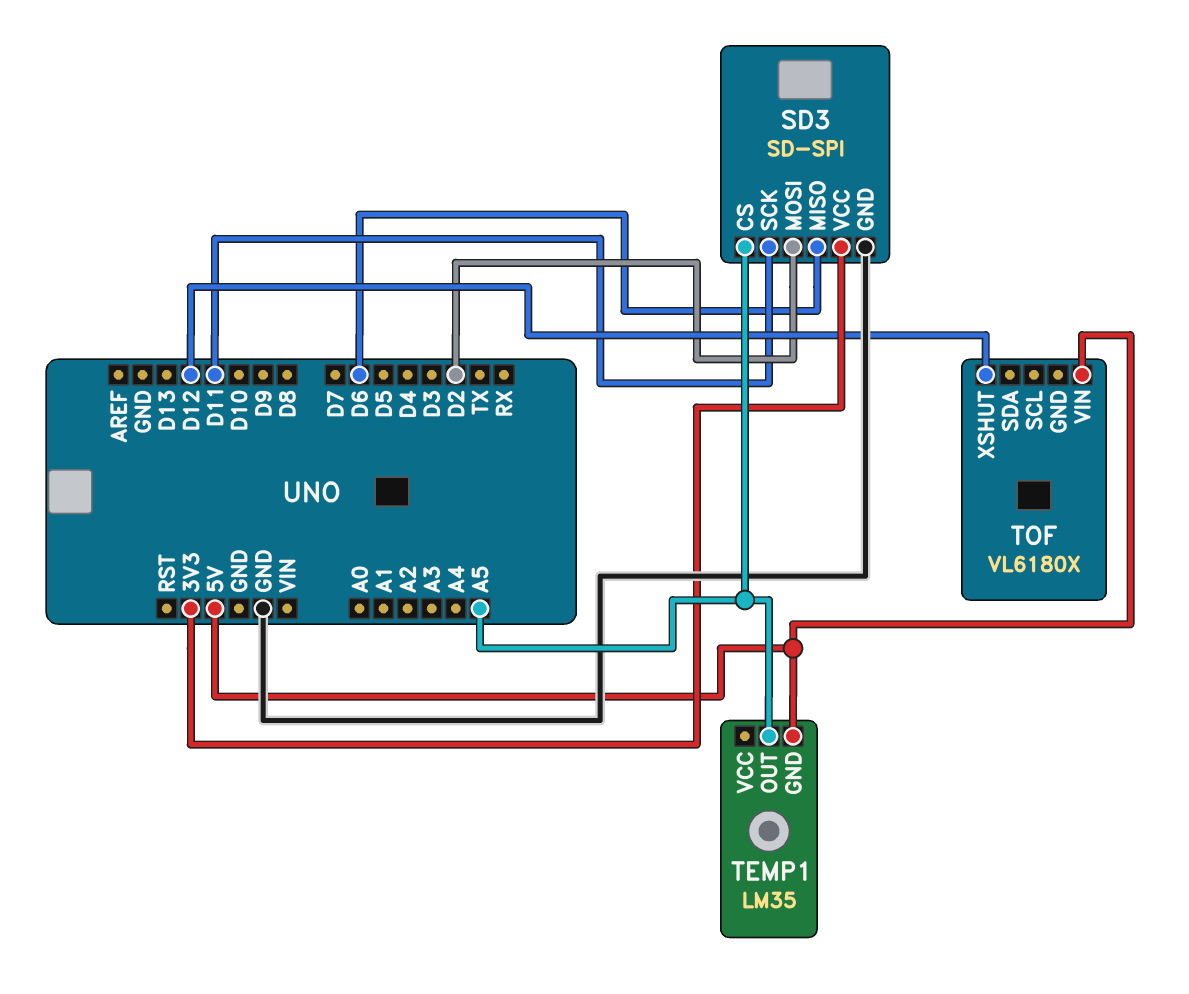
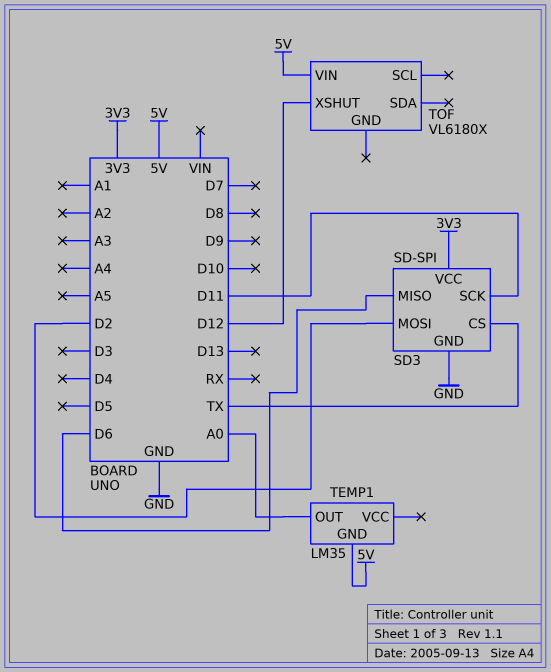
SD3 pin CS: A5 -> TX
TEMP1 pin OUT: A5 -> A0

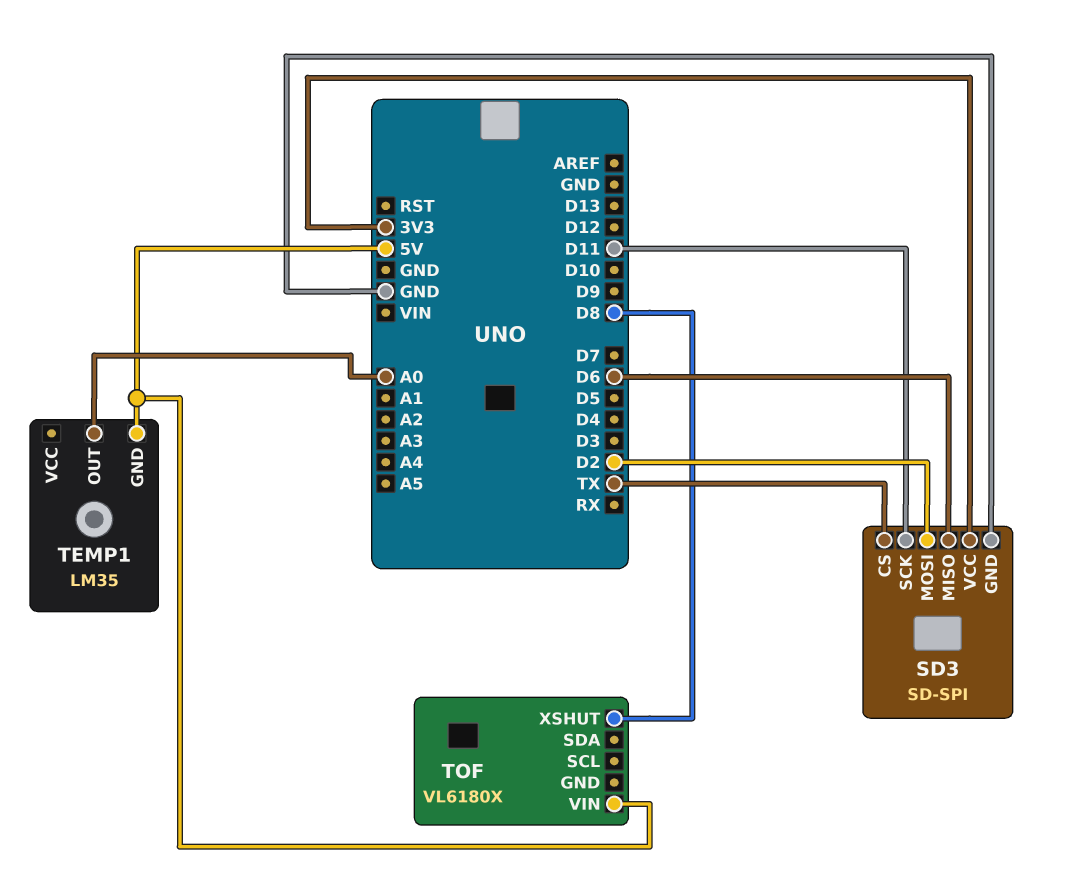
TOF pin XSHUT: D12 -> D8

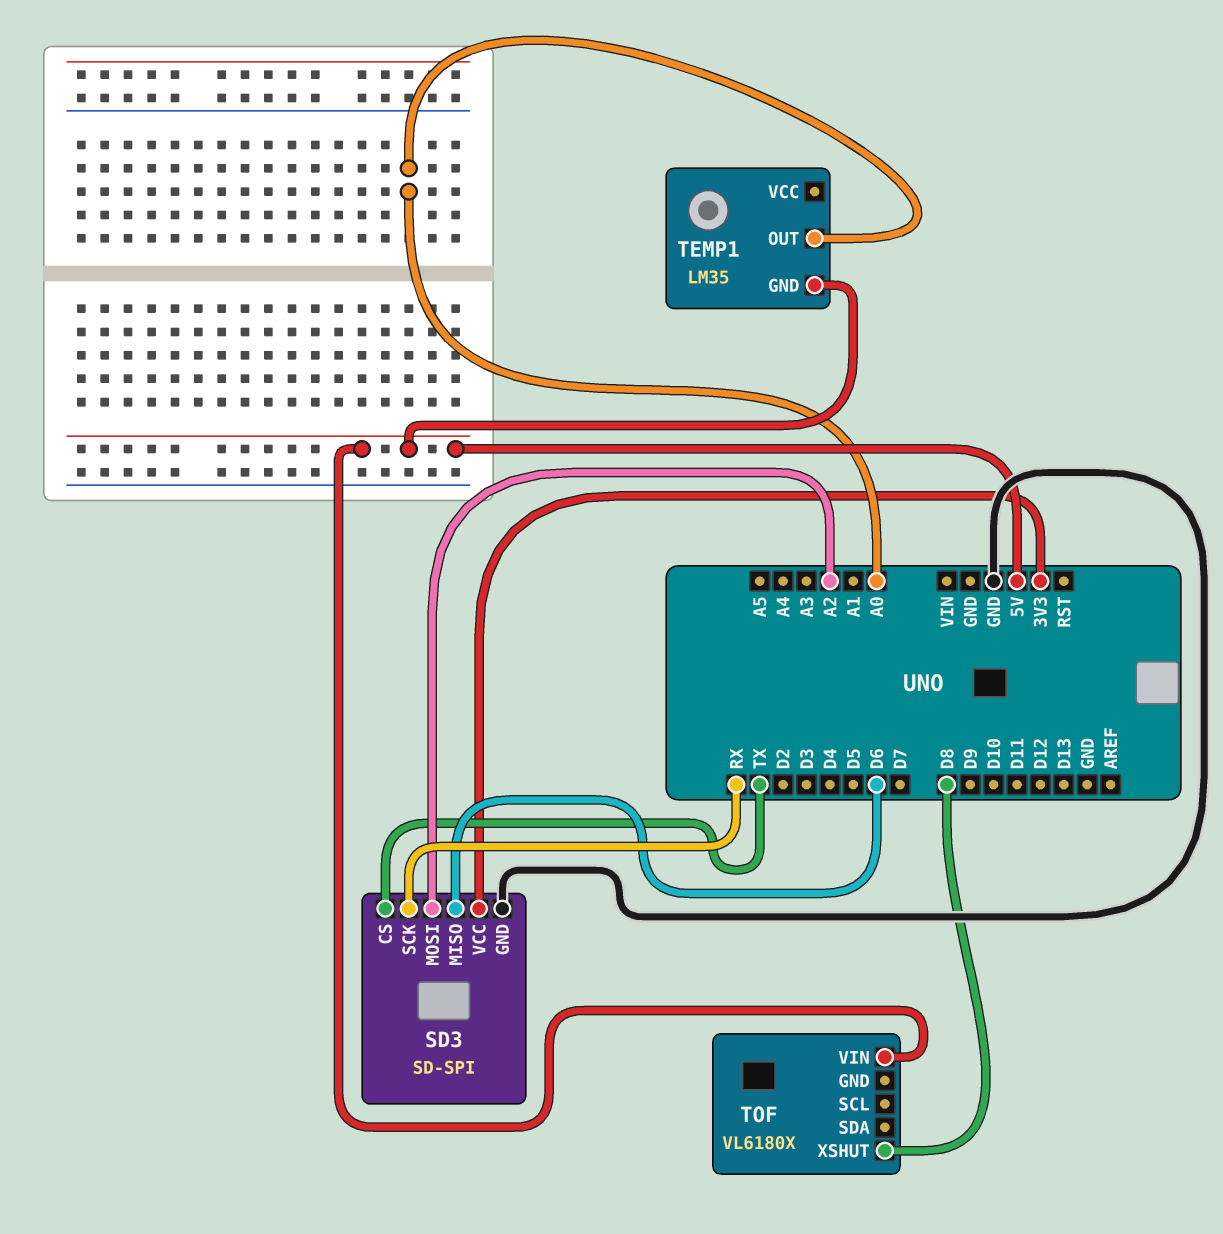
SD3 pin MOSI: D2 -> A2
SD3 pin SCK: D11 -> RX

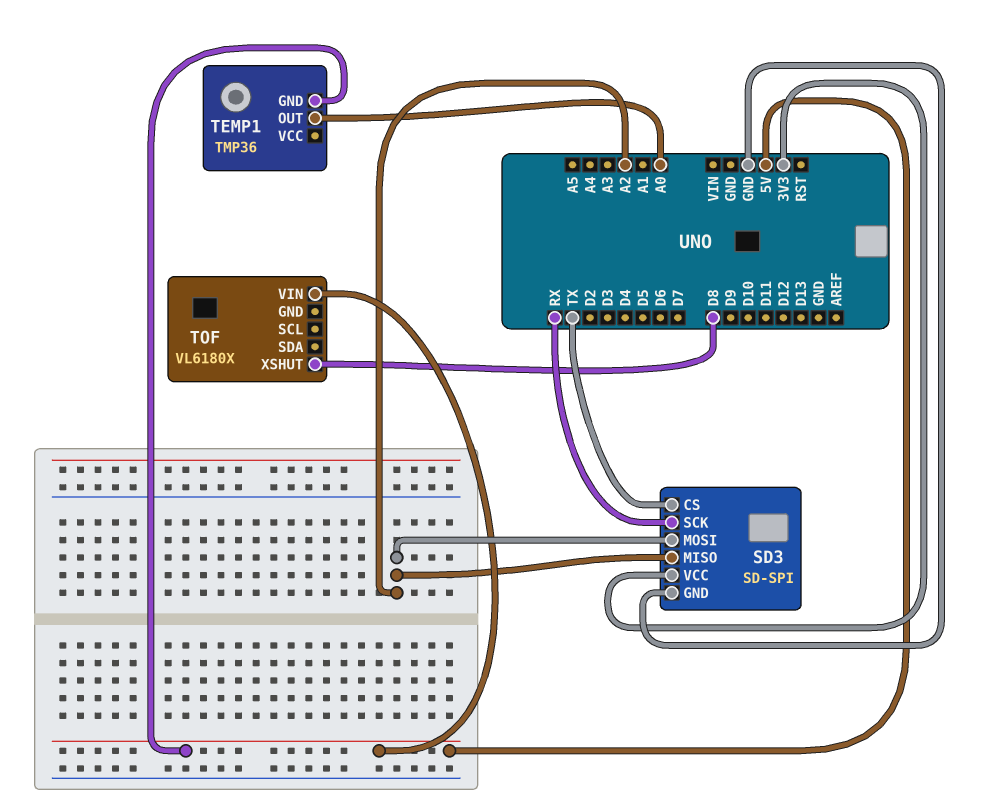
SD3 pin MISO: D6 -> A2
TEMP1: LM35 -> TMP36

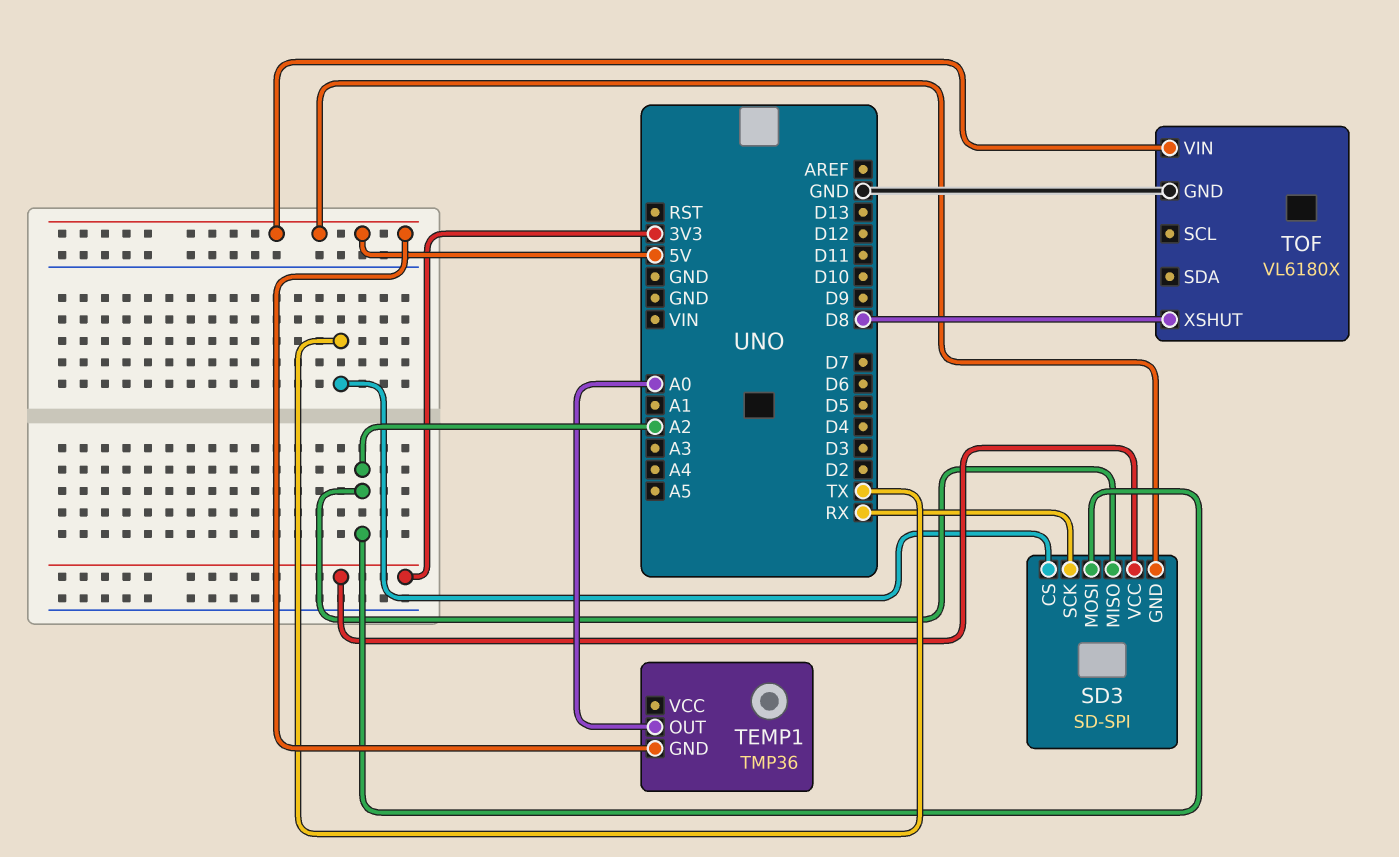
SD3 pin GND: GND -> 5V
TOF pin GND: none -> GND

